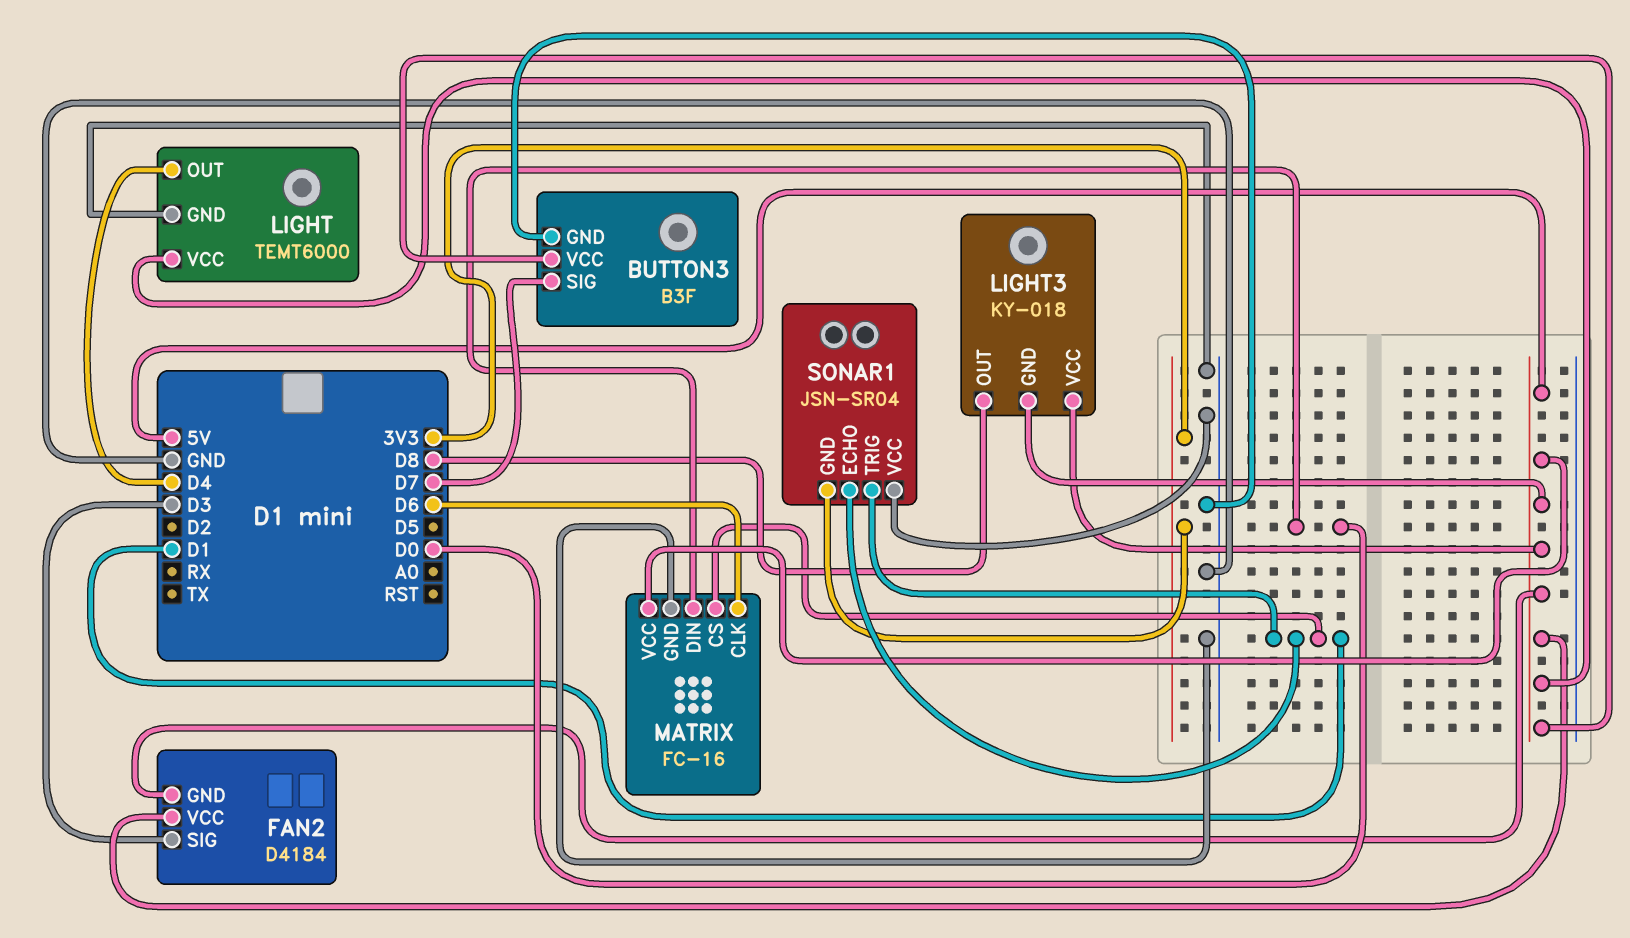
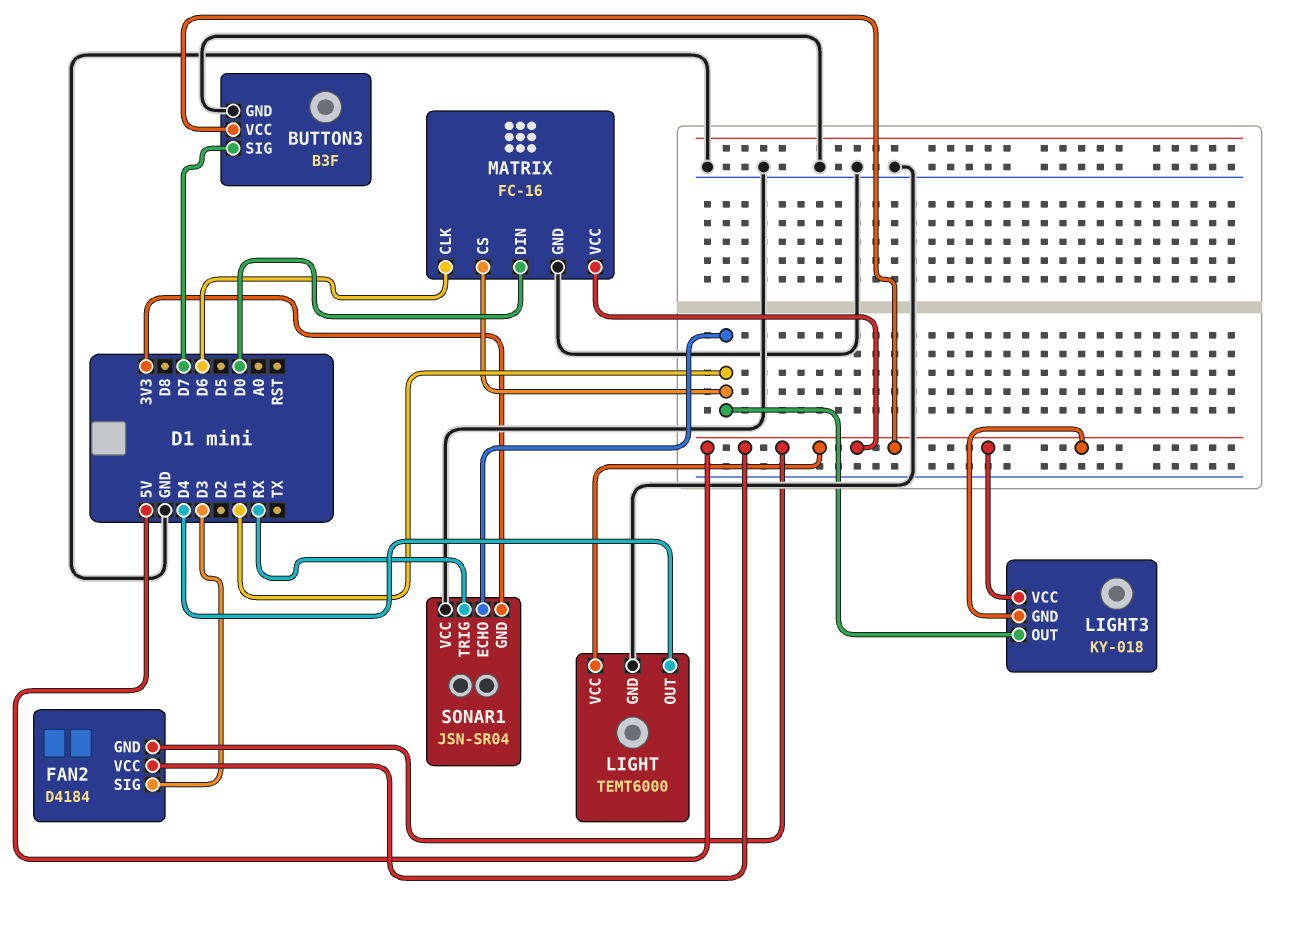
LIGHT3 pin OUT: D8 -> D1
SONAR1 pin TRIG: D1 -> RX

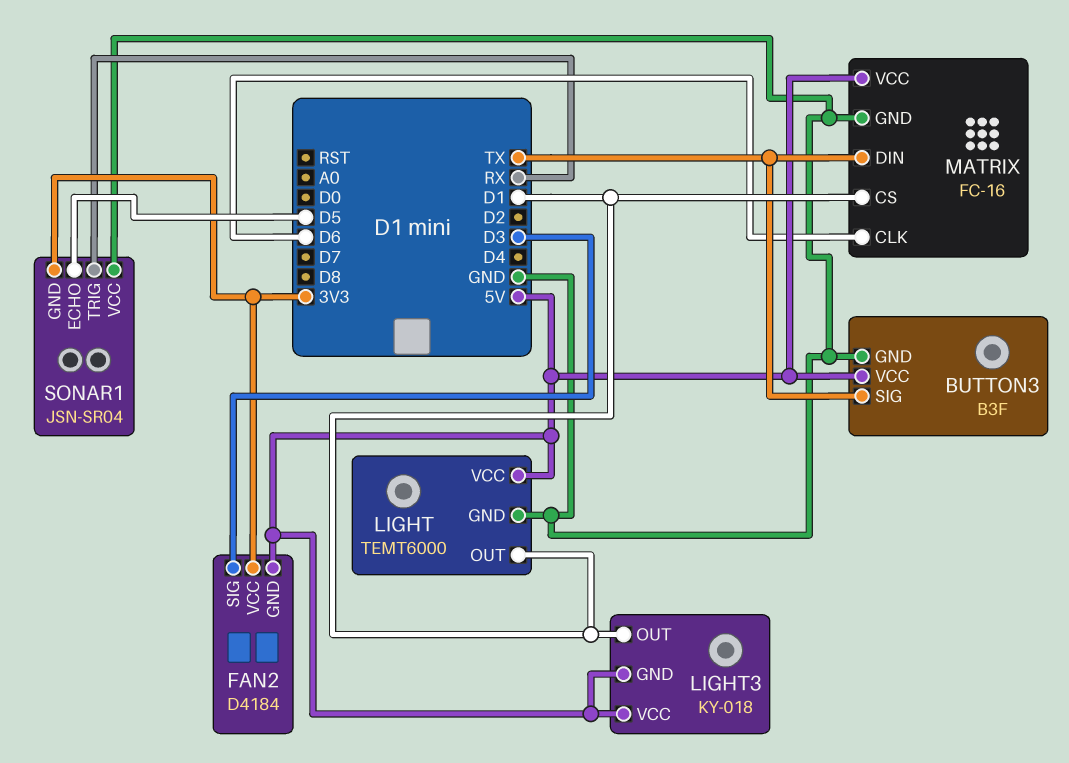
BUTTON3 pin SIG: D7 -> TX
FAN2 pin VCC: 5V -> 3V3
LIGHT pin OUT: D4 -> D1
MATRIX pin DIN: D0 -> TX
SONAR1 pin ECHO: D1 -> D5

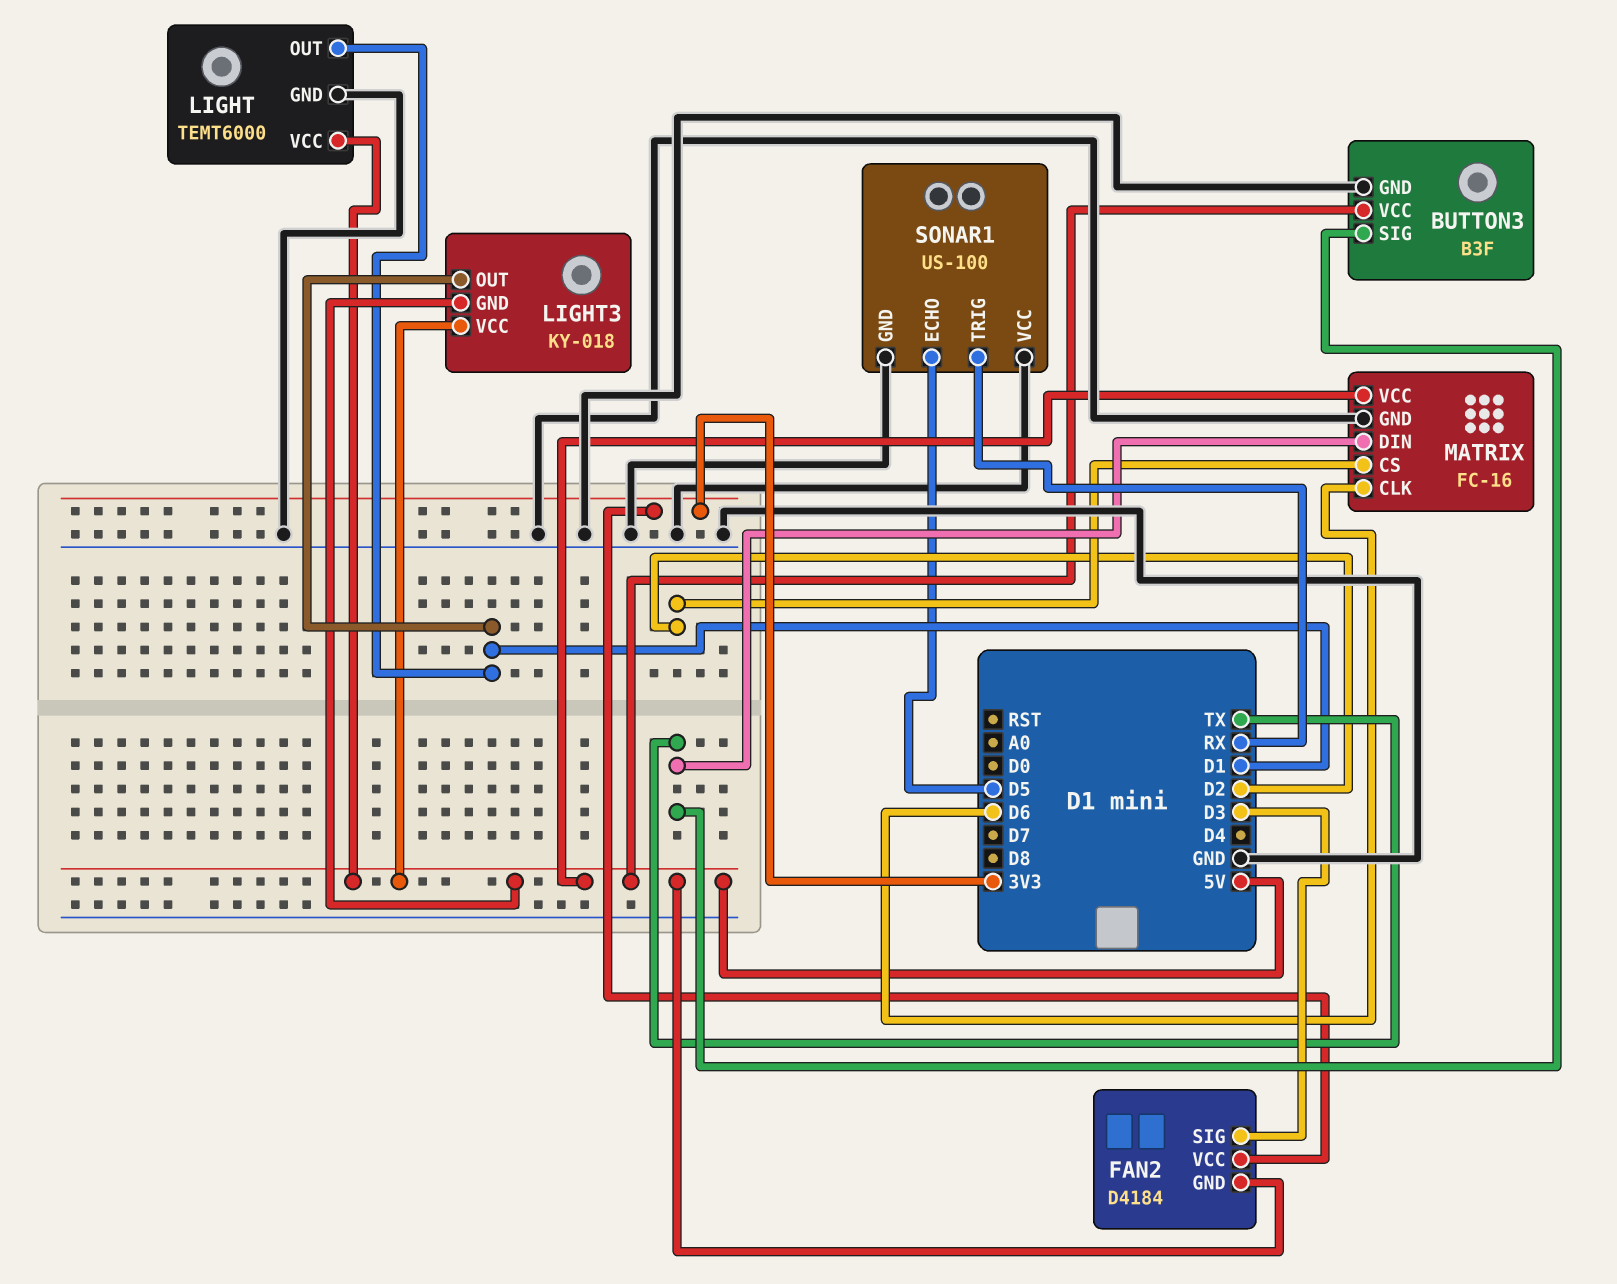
MATRIX pin CS: D1 -> D2
SONAR1: JSN-SR04 -> US-100
SONAR1 pin GND: 3V3 -> GND

